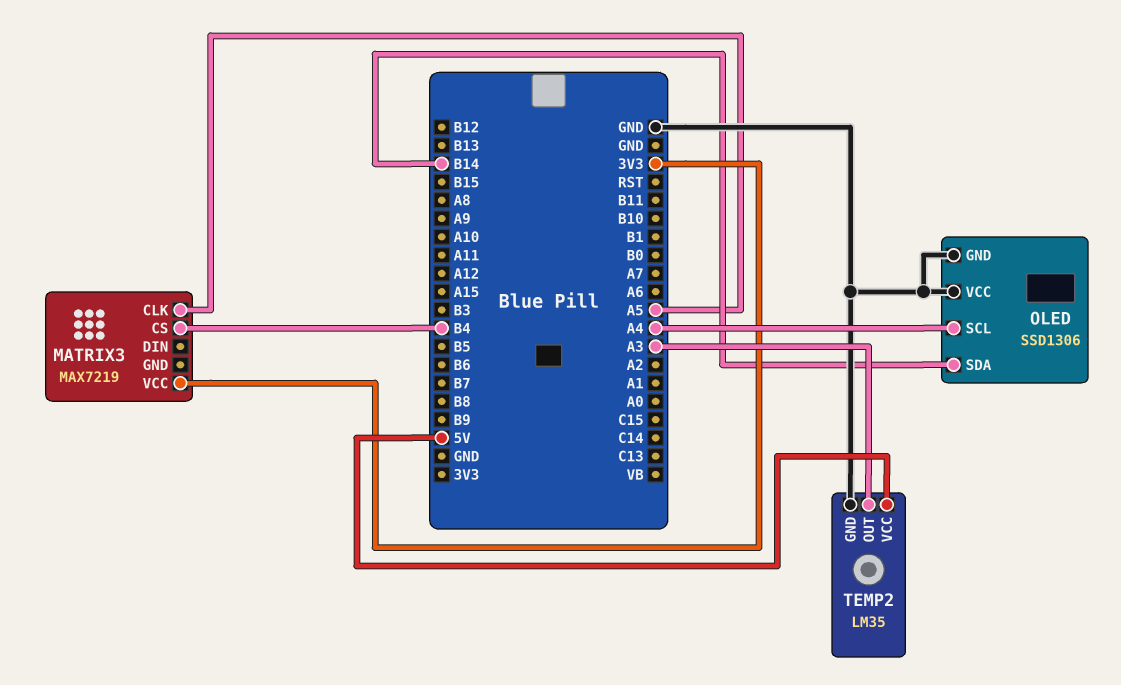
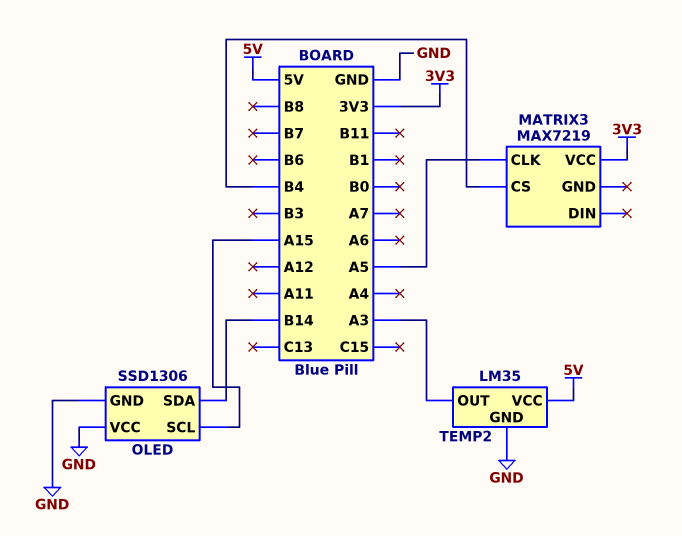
OLED pin SCL: A4 -> A15

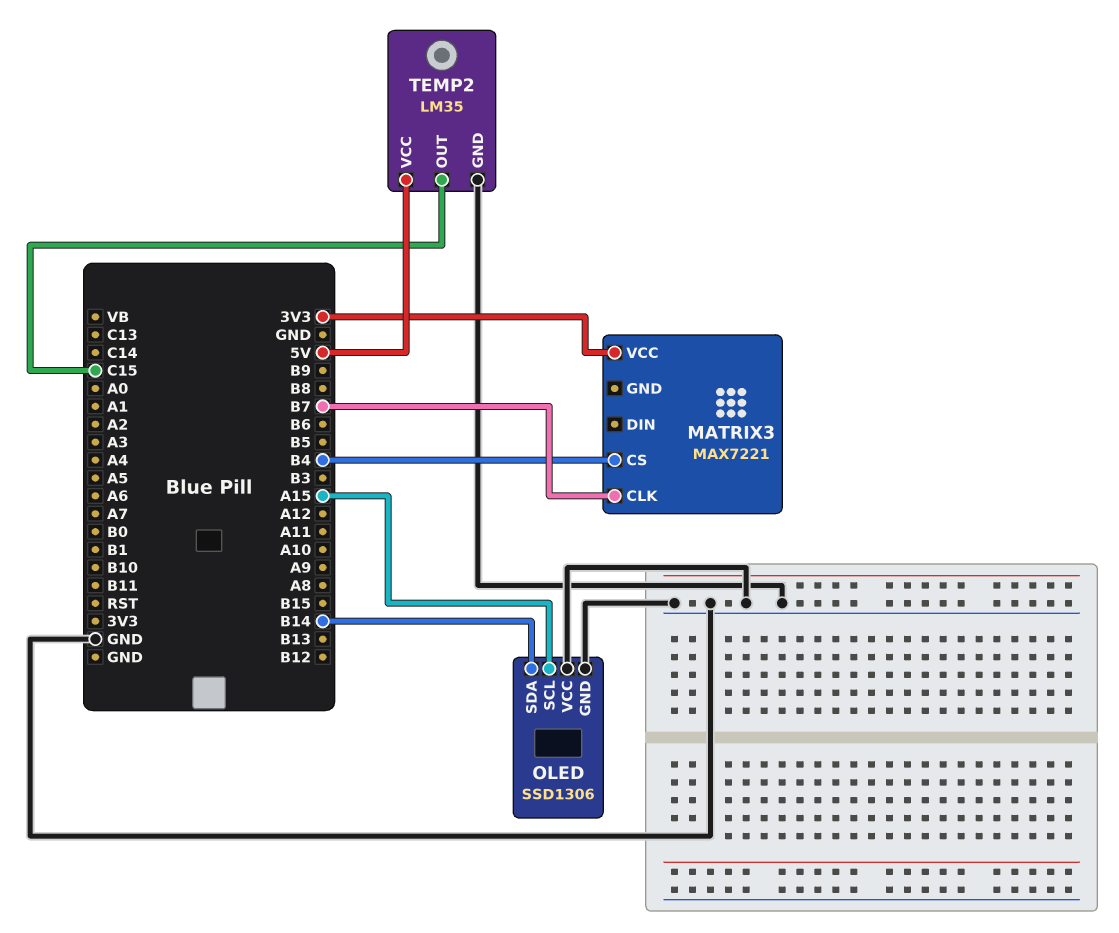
MATRIX3: MAX7219 -> MAX7221
MATRIX3 pin CLK: A5 -> B7
TEMP2 pin OUT: A3 -> C15

